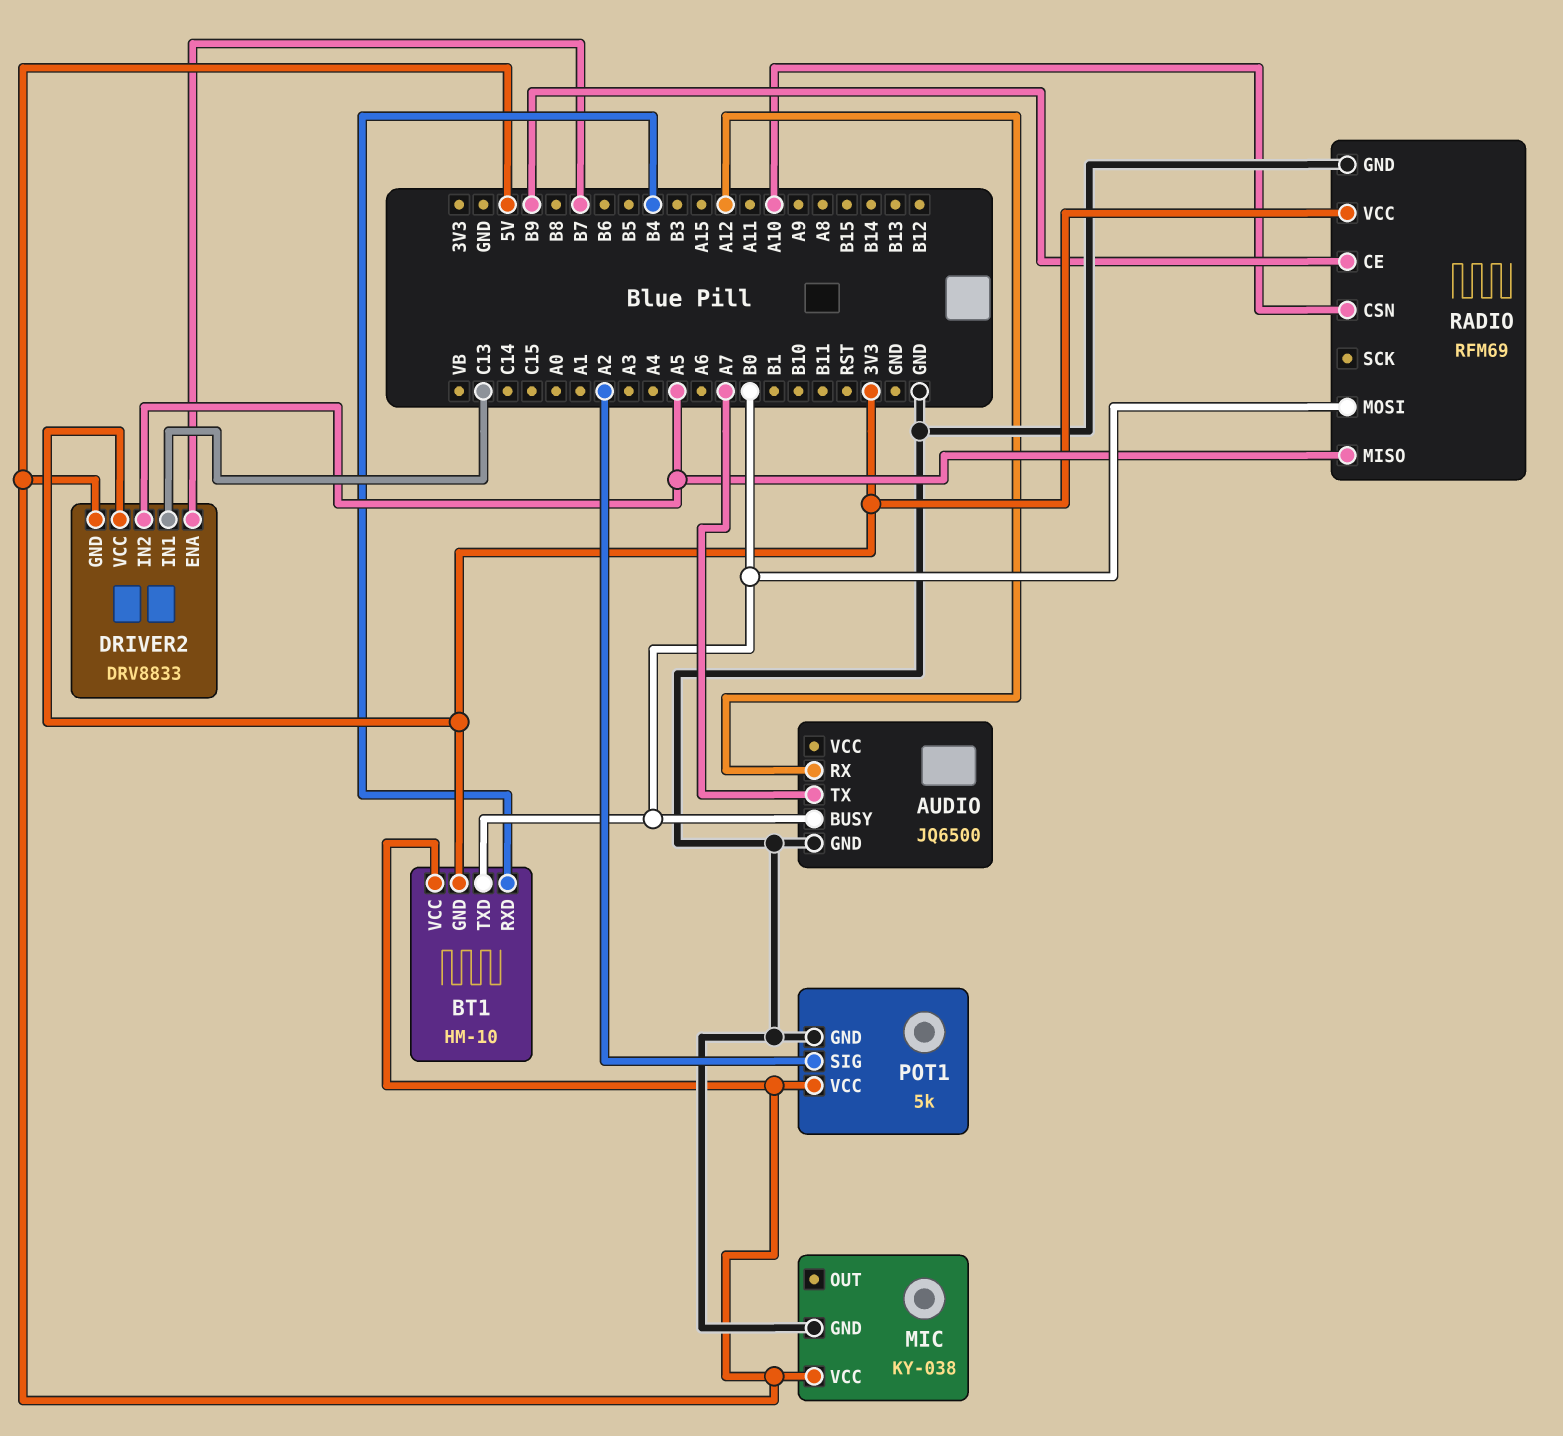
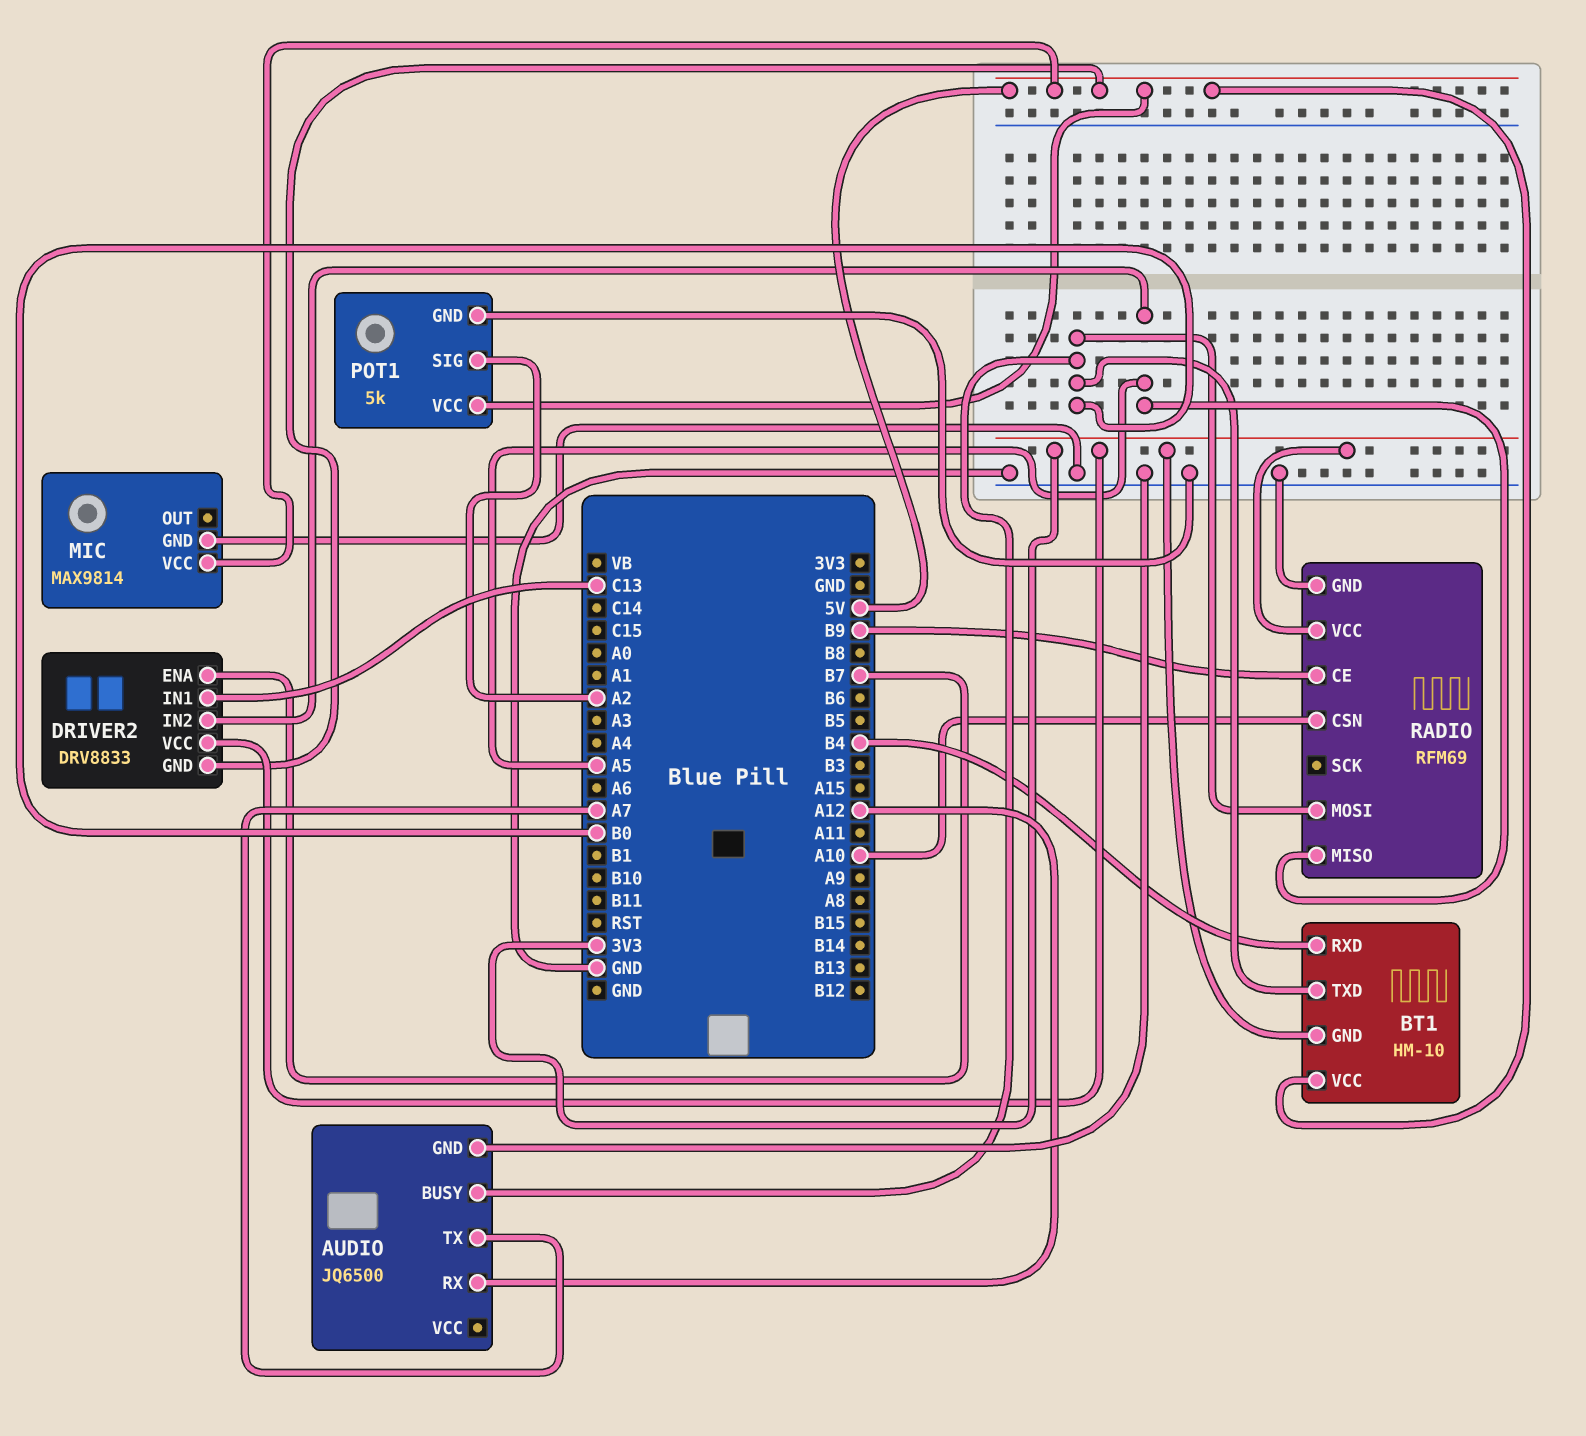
MIC: KY-038 -> MAX9814

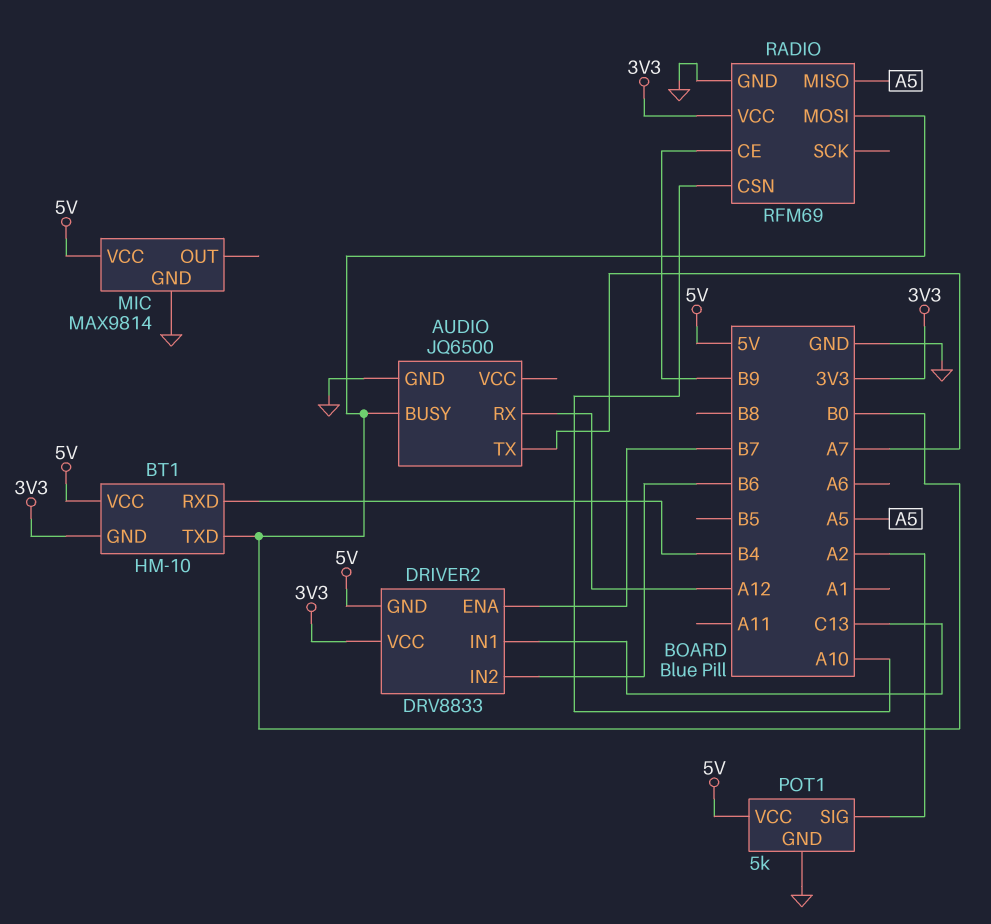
DRIVER2 pin IN2: A5 -> B6

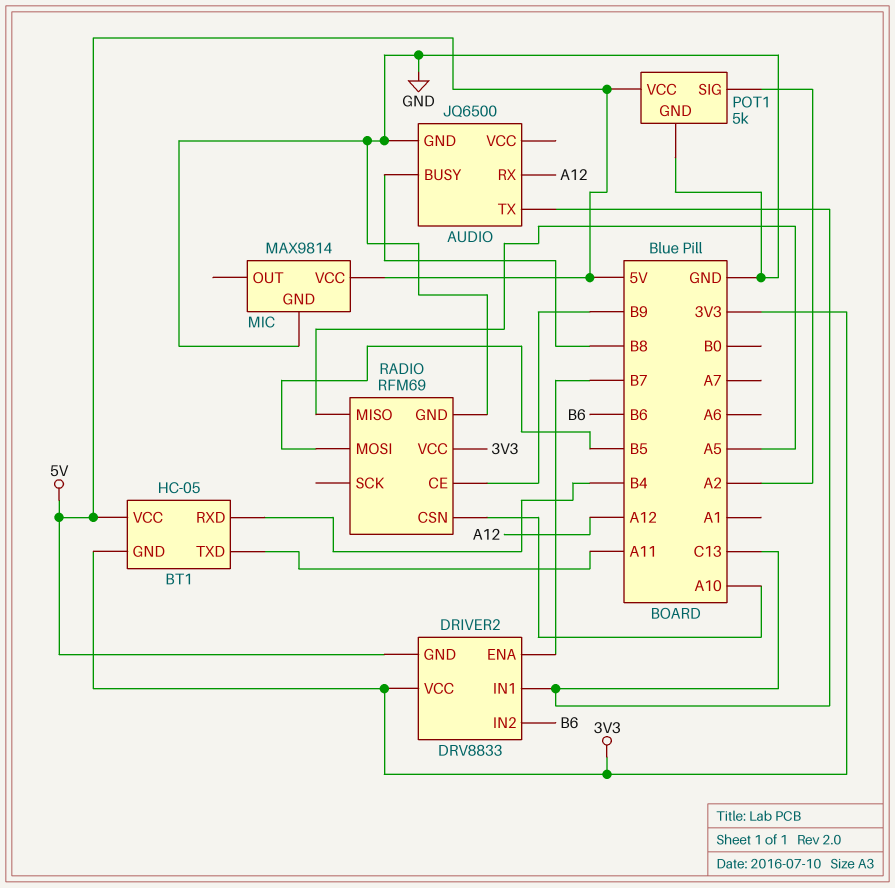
AUDIO pin BUSY: B0 -> B8
AUDIO pin TX: A7 -> C13
BT1: HM-10 -> HC-05
BT1 pin TXD: B0 -> A11
RADIO pin MOSI: B0 -> B5

